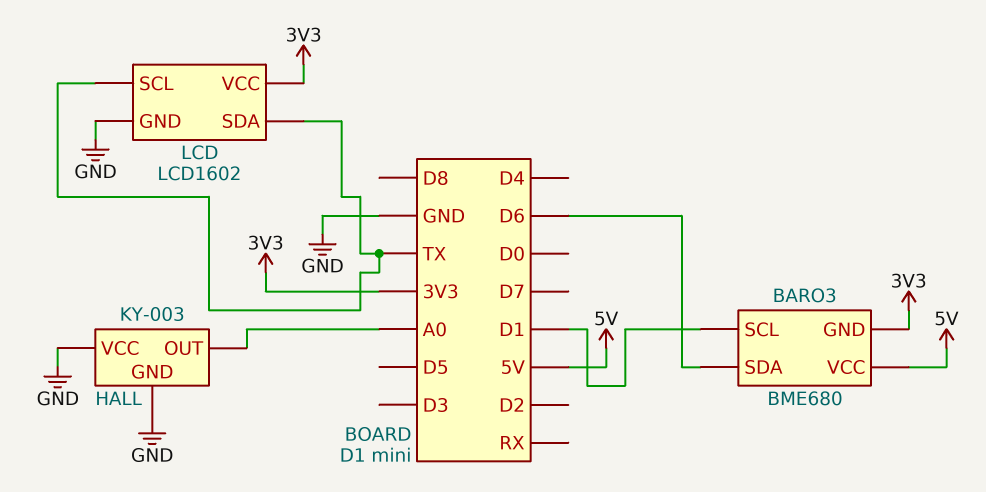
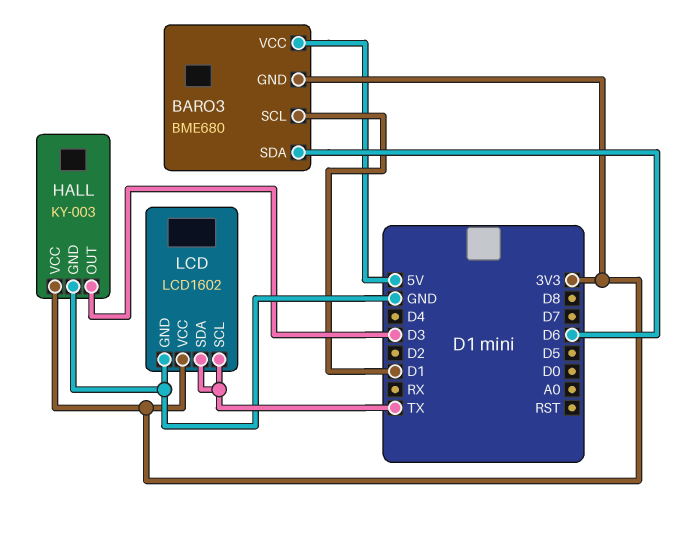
HALL pin OUT: A0 -> D3
HALL pin VCC: GND -> 3V3

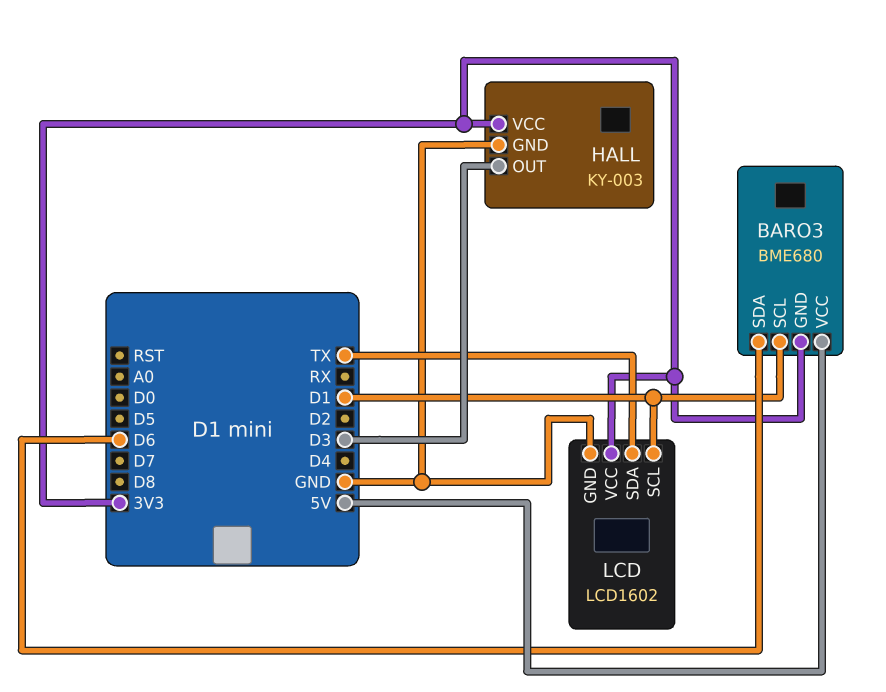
LCD pin SCL: TX -> D1

